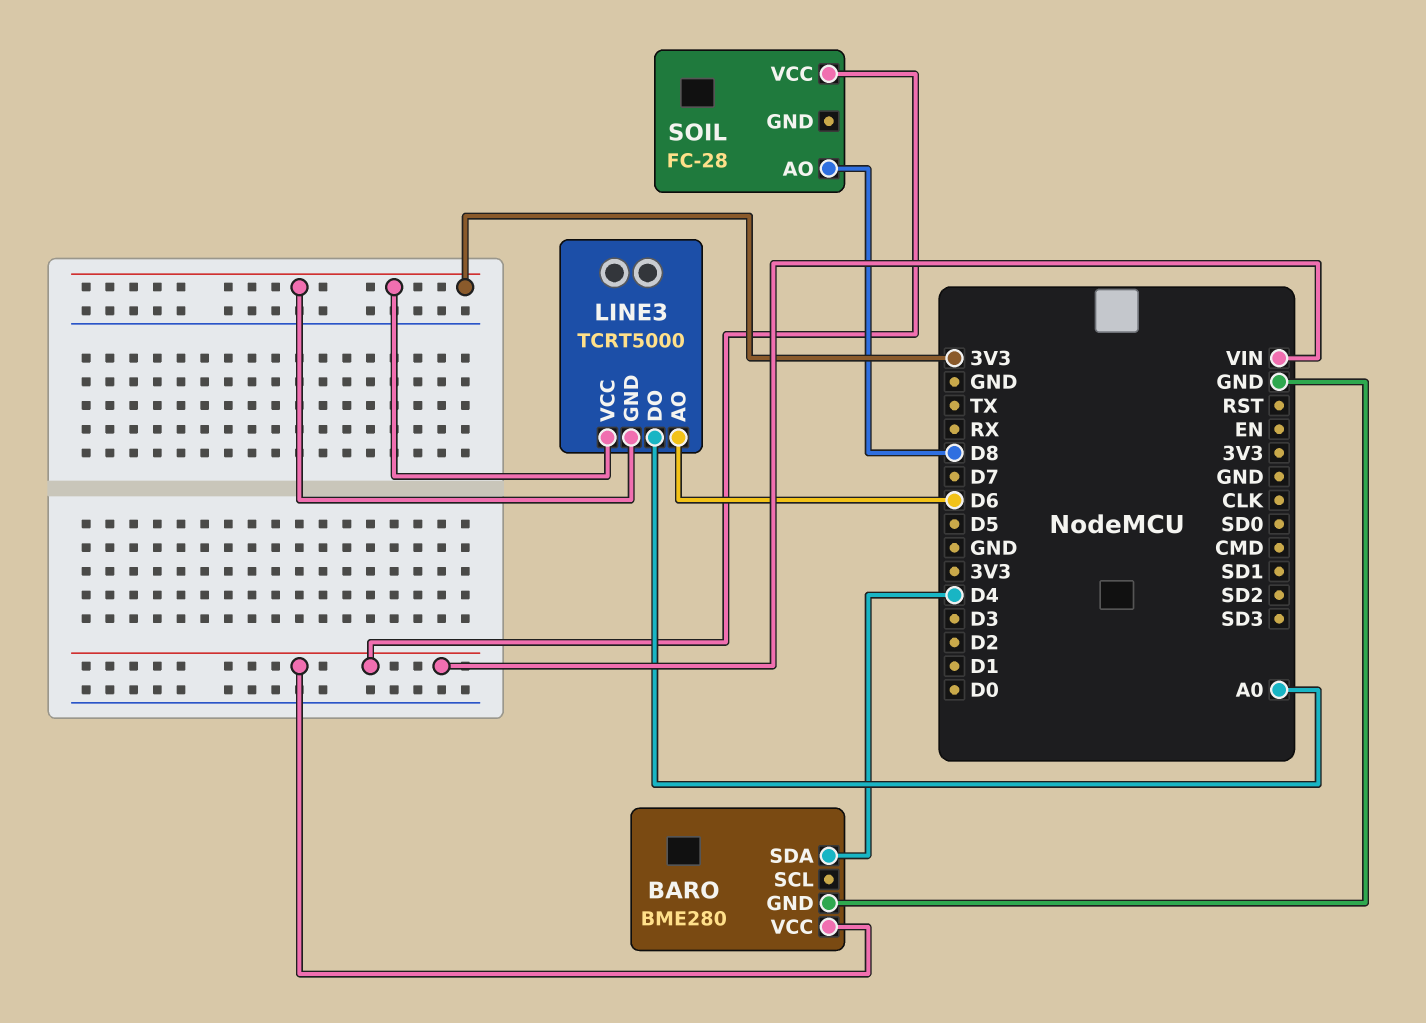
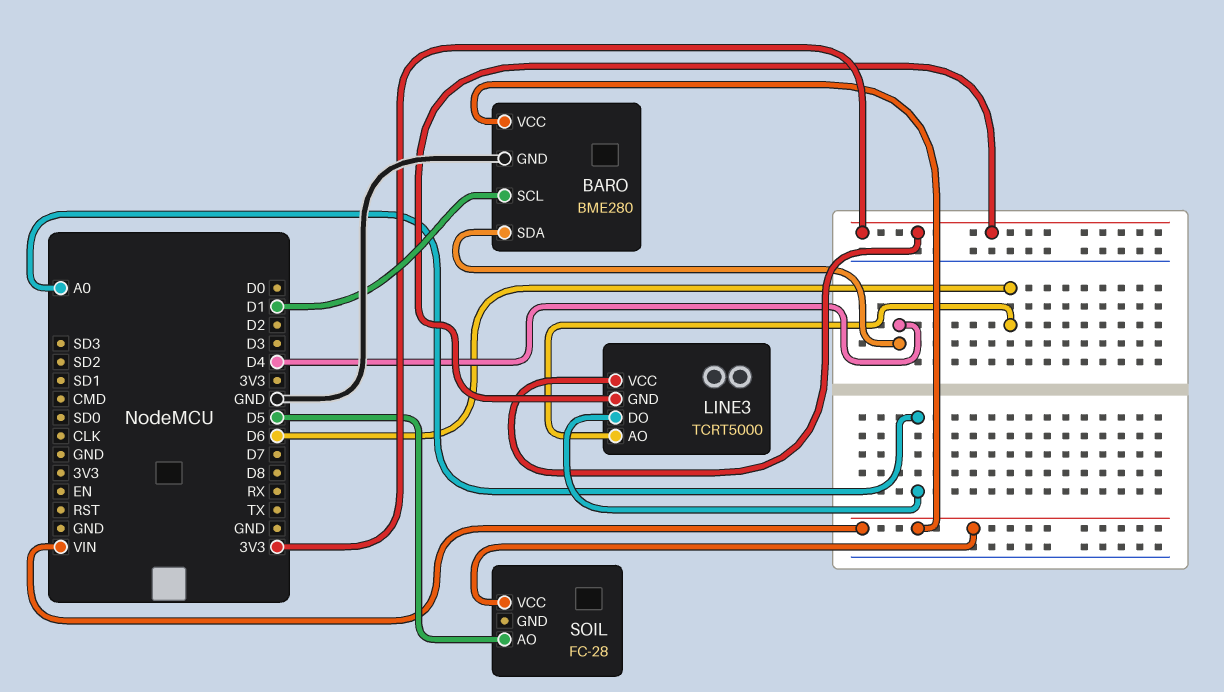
BARO pin SCL: none -> D1
SOIL pin AO: D8 -> D5

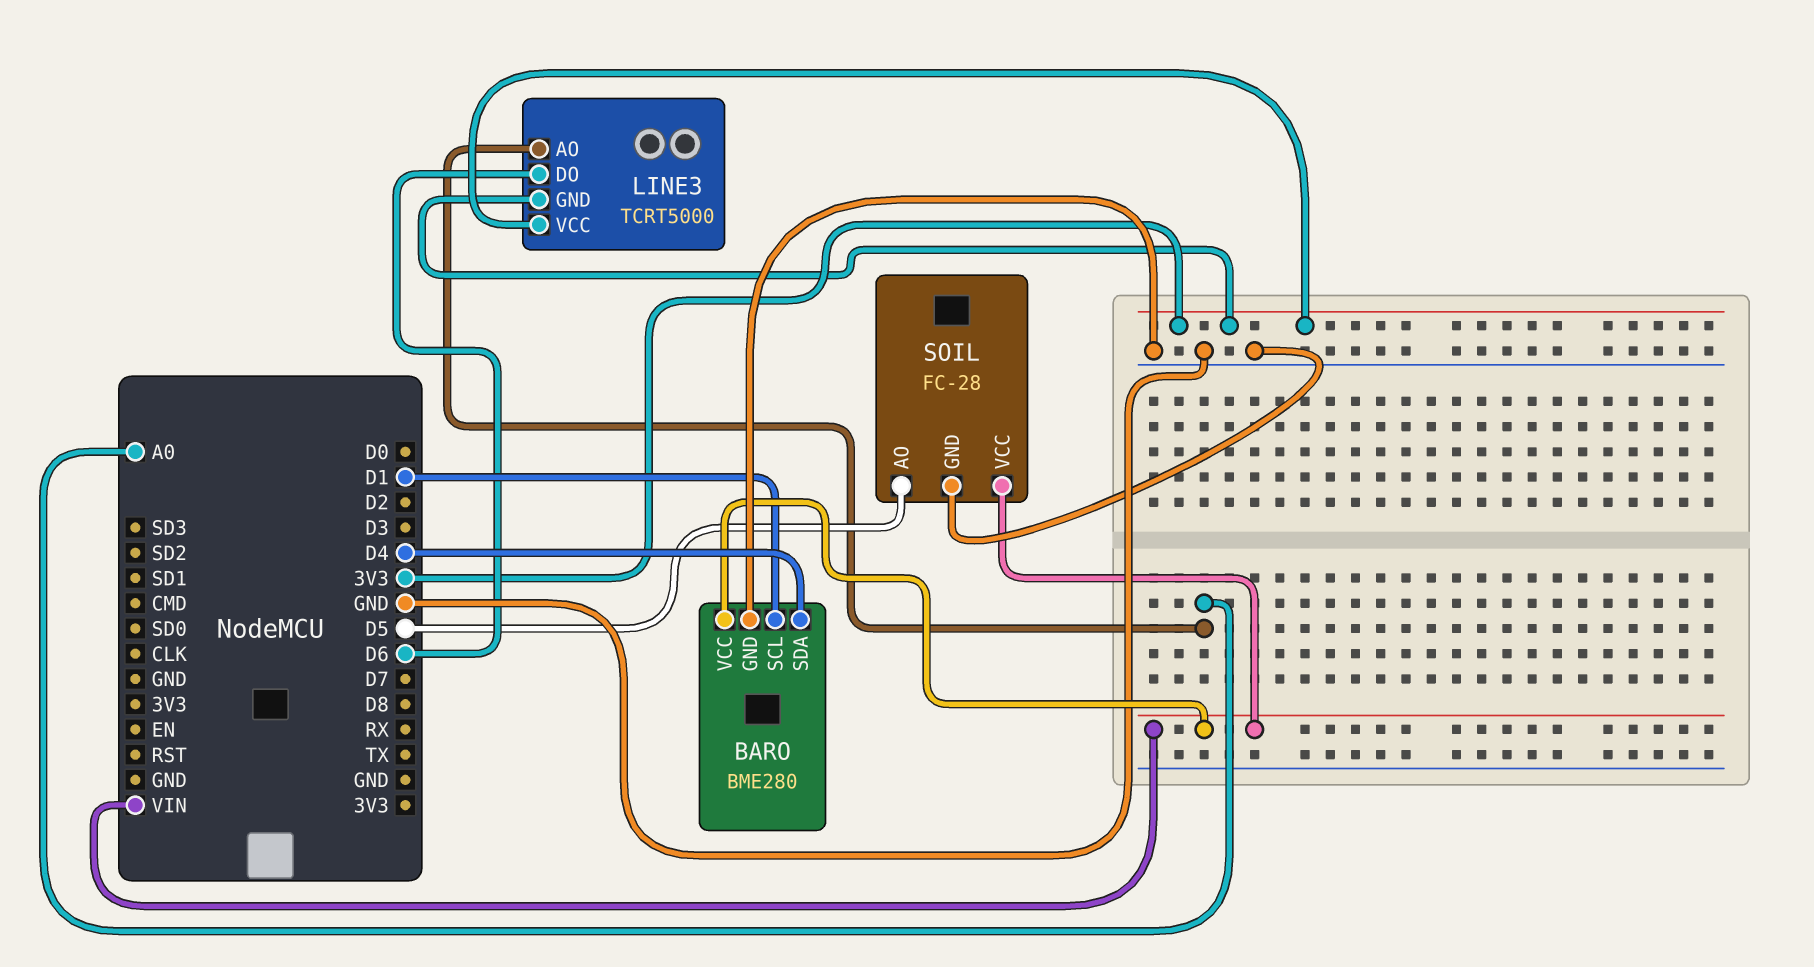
LINE3 pin AO: D6 -> A0
LINE3 pin DO: A0 -> D6
SOIL pin GND: none -> GND

